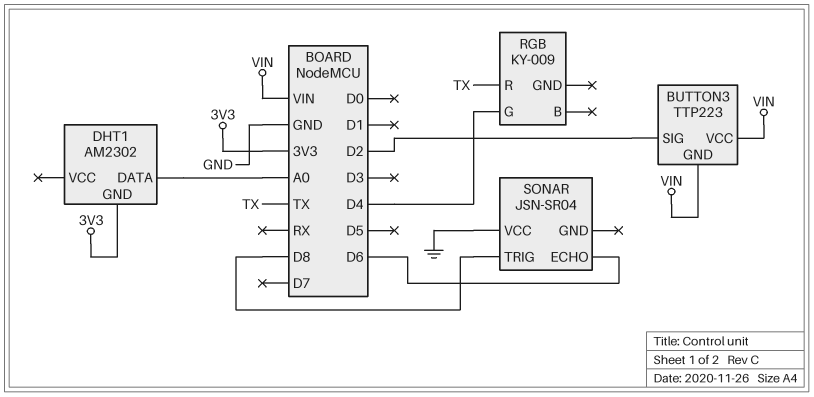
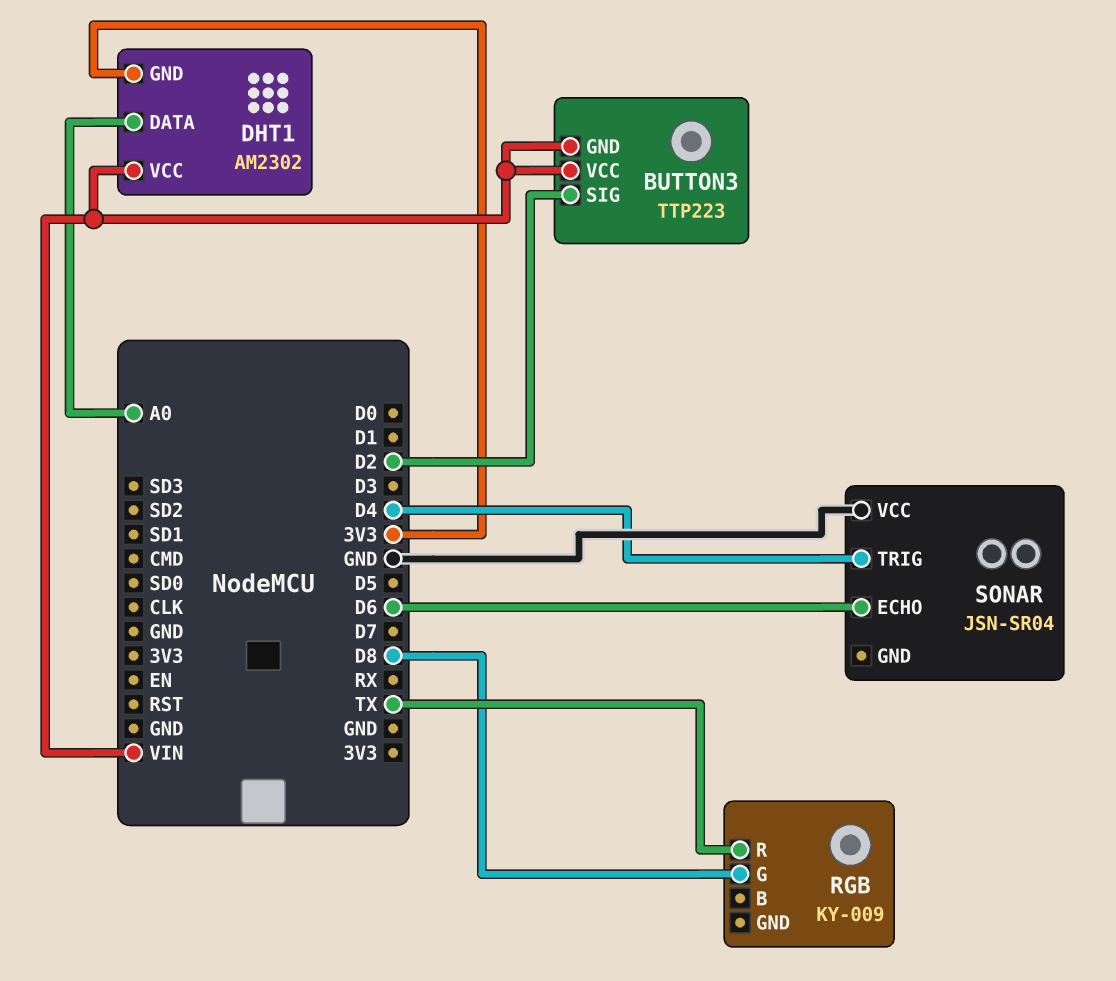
DHT1 pin VCC: none -> VIN
RGB pin G: D4 -> D8
SONAR pin TRIG: D8 -> D4

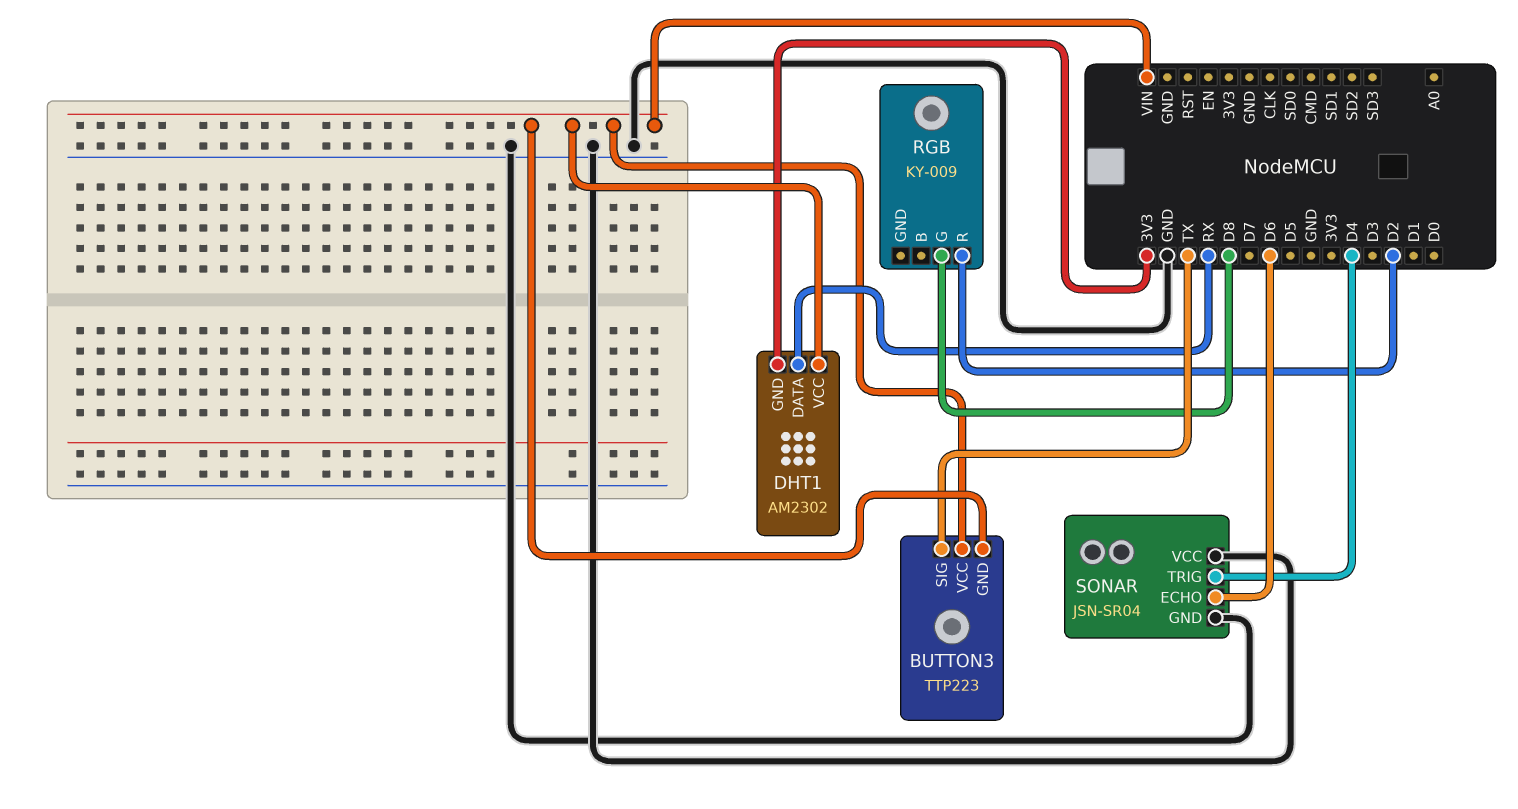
BUTTON3 pin SIG: D2 -> TX
DHT1 pin DATA: A0 -> RX
RGB pin R: TX -> D2
SONAR pin GND: none -> GND

